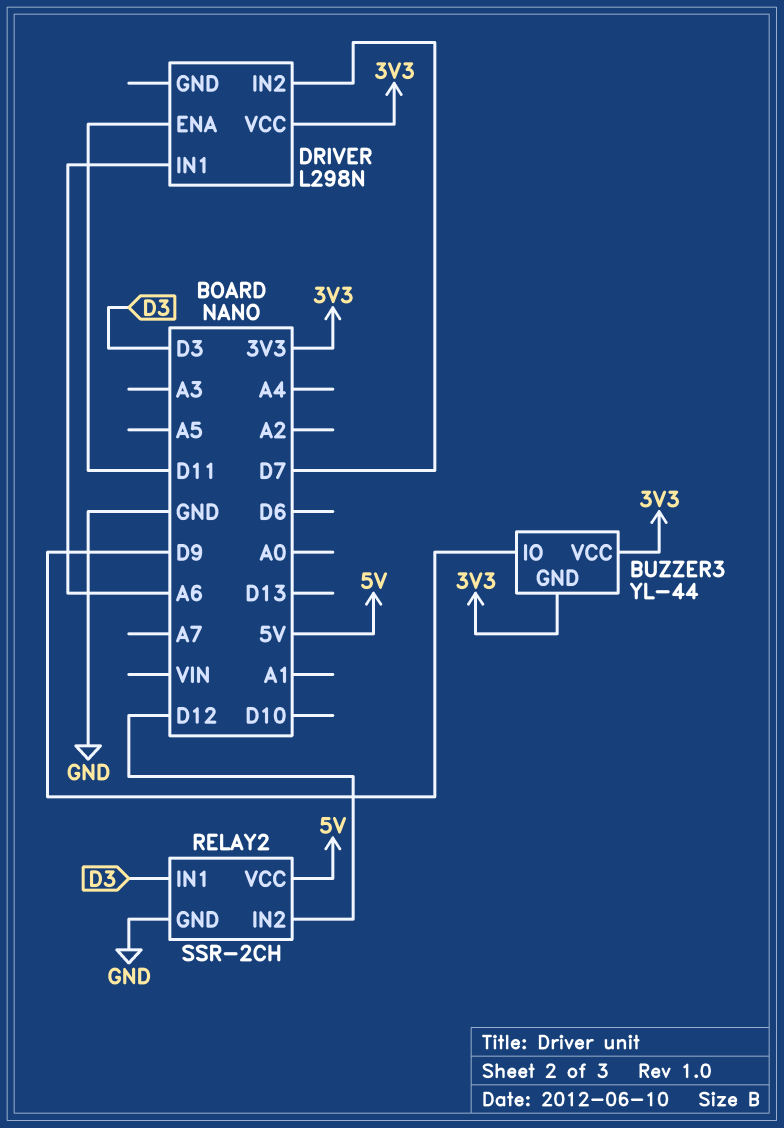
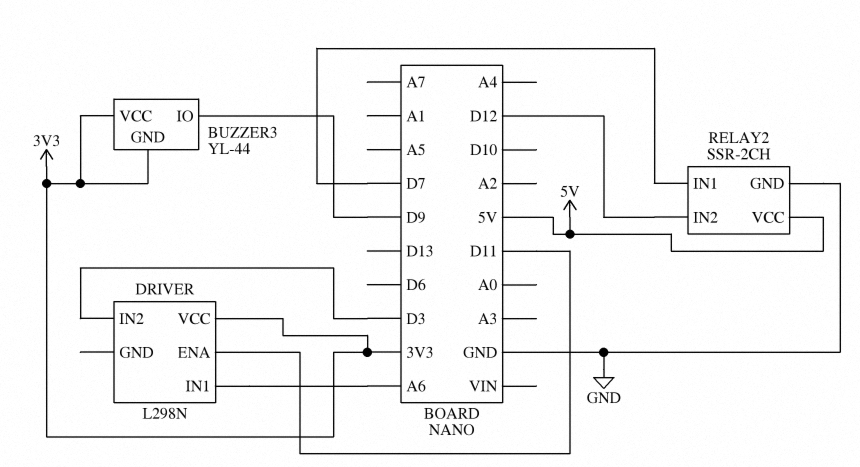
DRIVER pin IN2: D7 -> D3
RELAY2 pin IN1: D3 -> D7

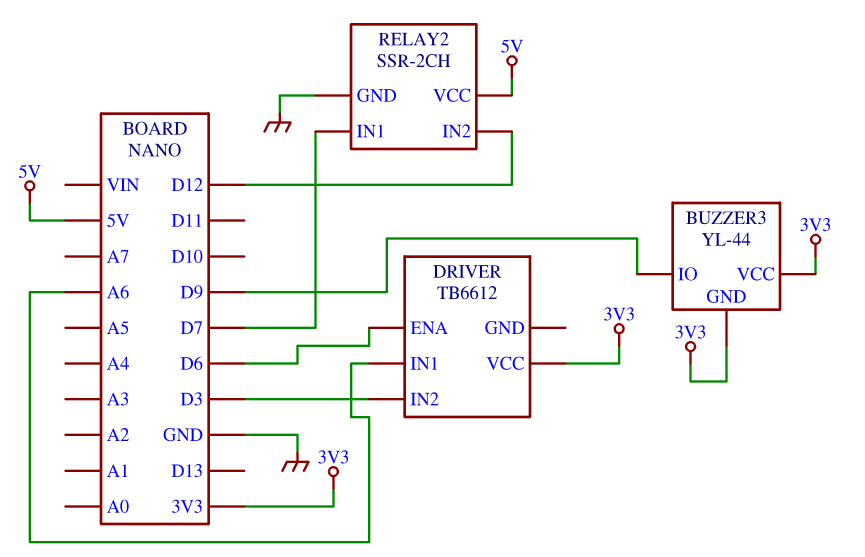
DRIVER: L298N -> TB6612
DRIVER pin ENA: D11 -> D6

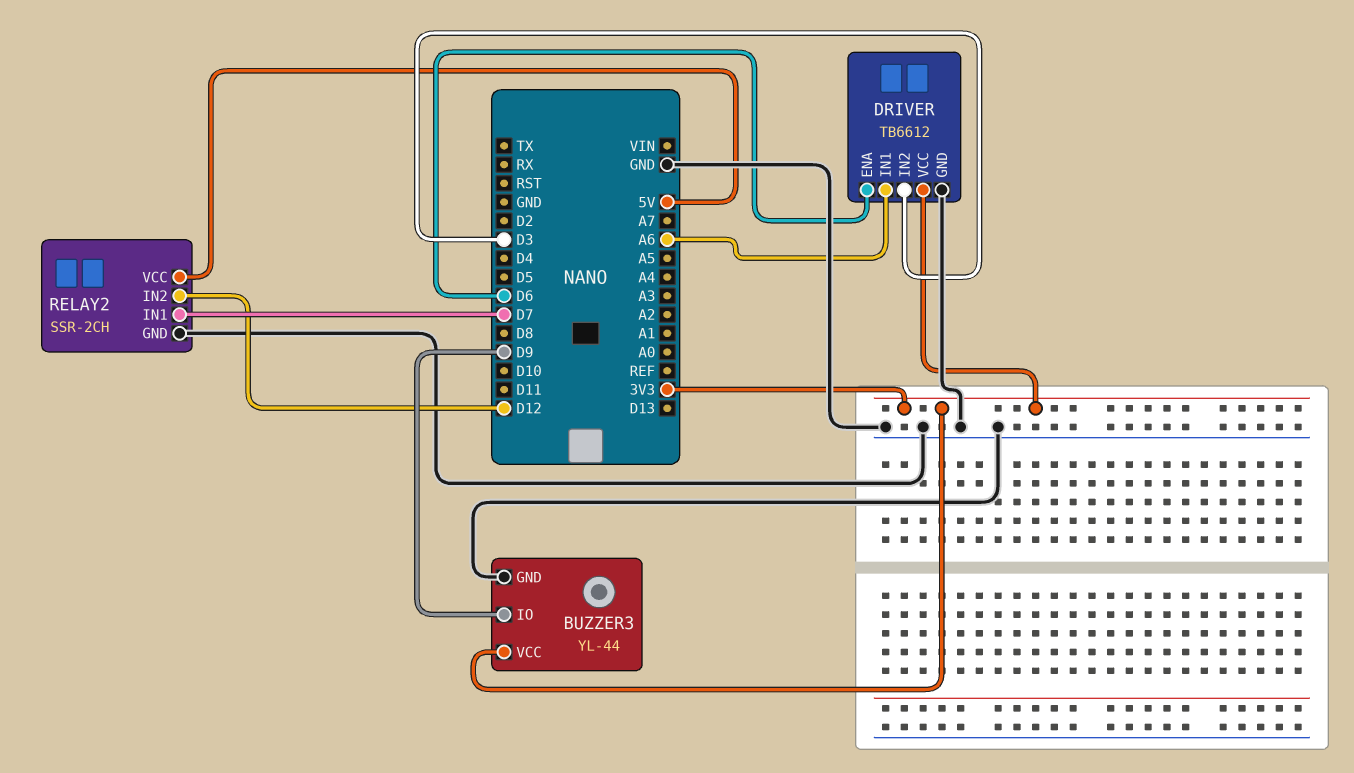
BUZZER3 pin GND: 3V3 -> GND
DRIVER pin GND: none -> GND

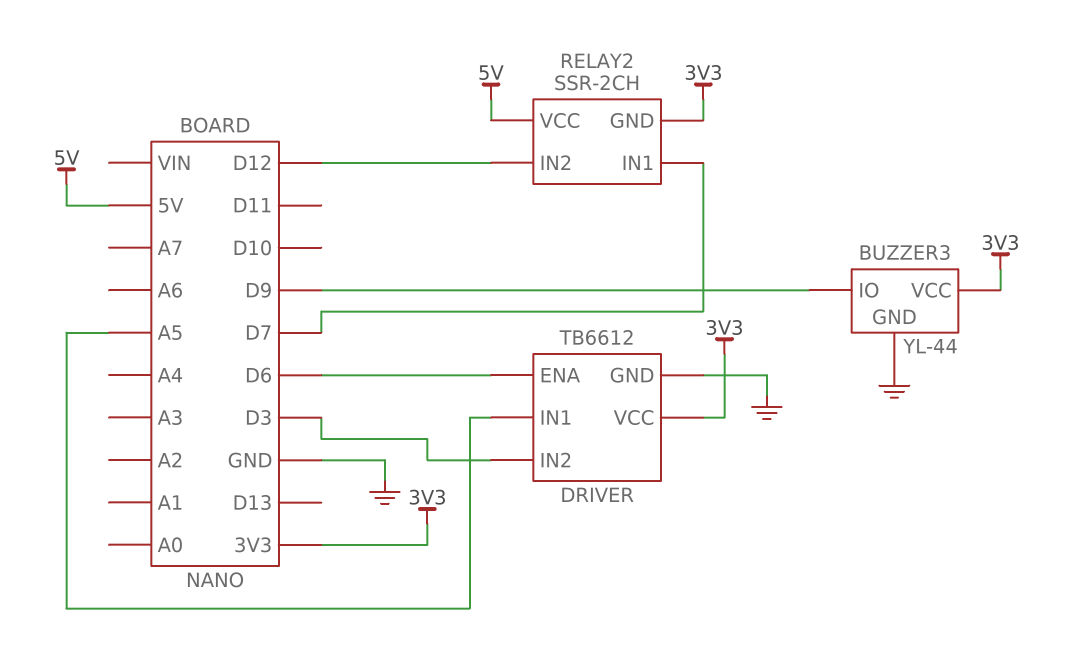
DRIVER pin IN1: A6 -> A5
RELAY2 pin GND: GND -> 3V3

